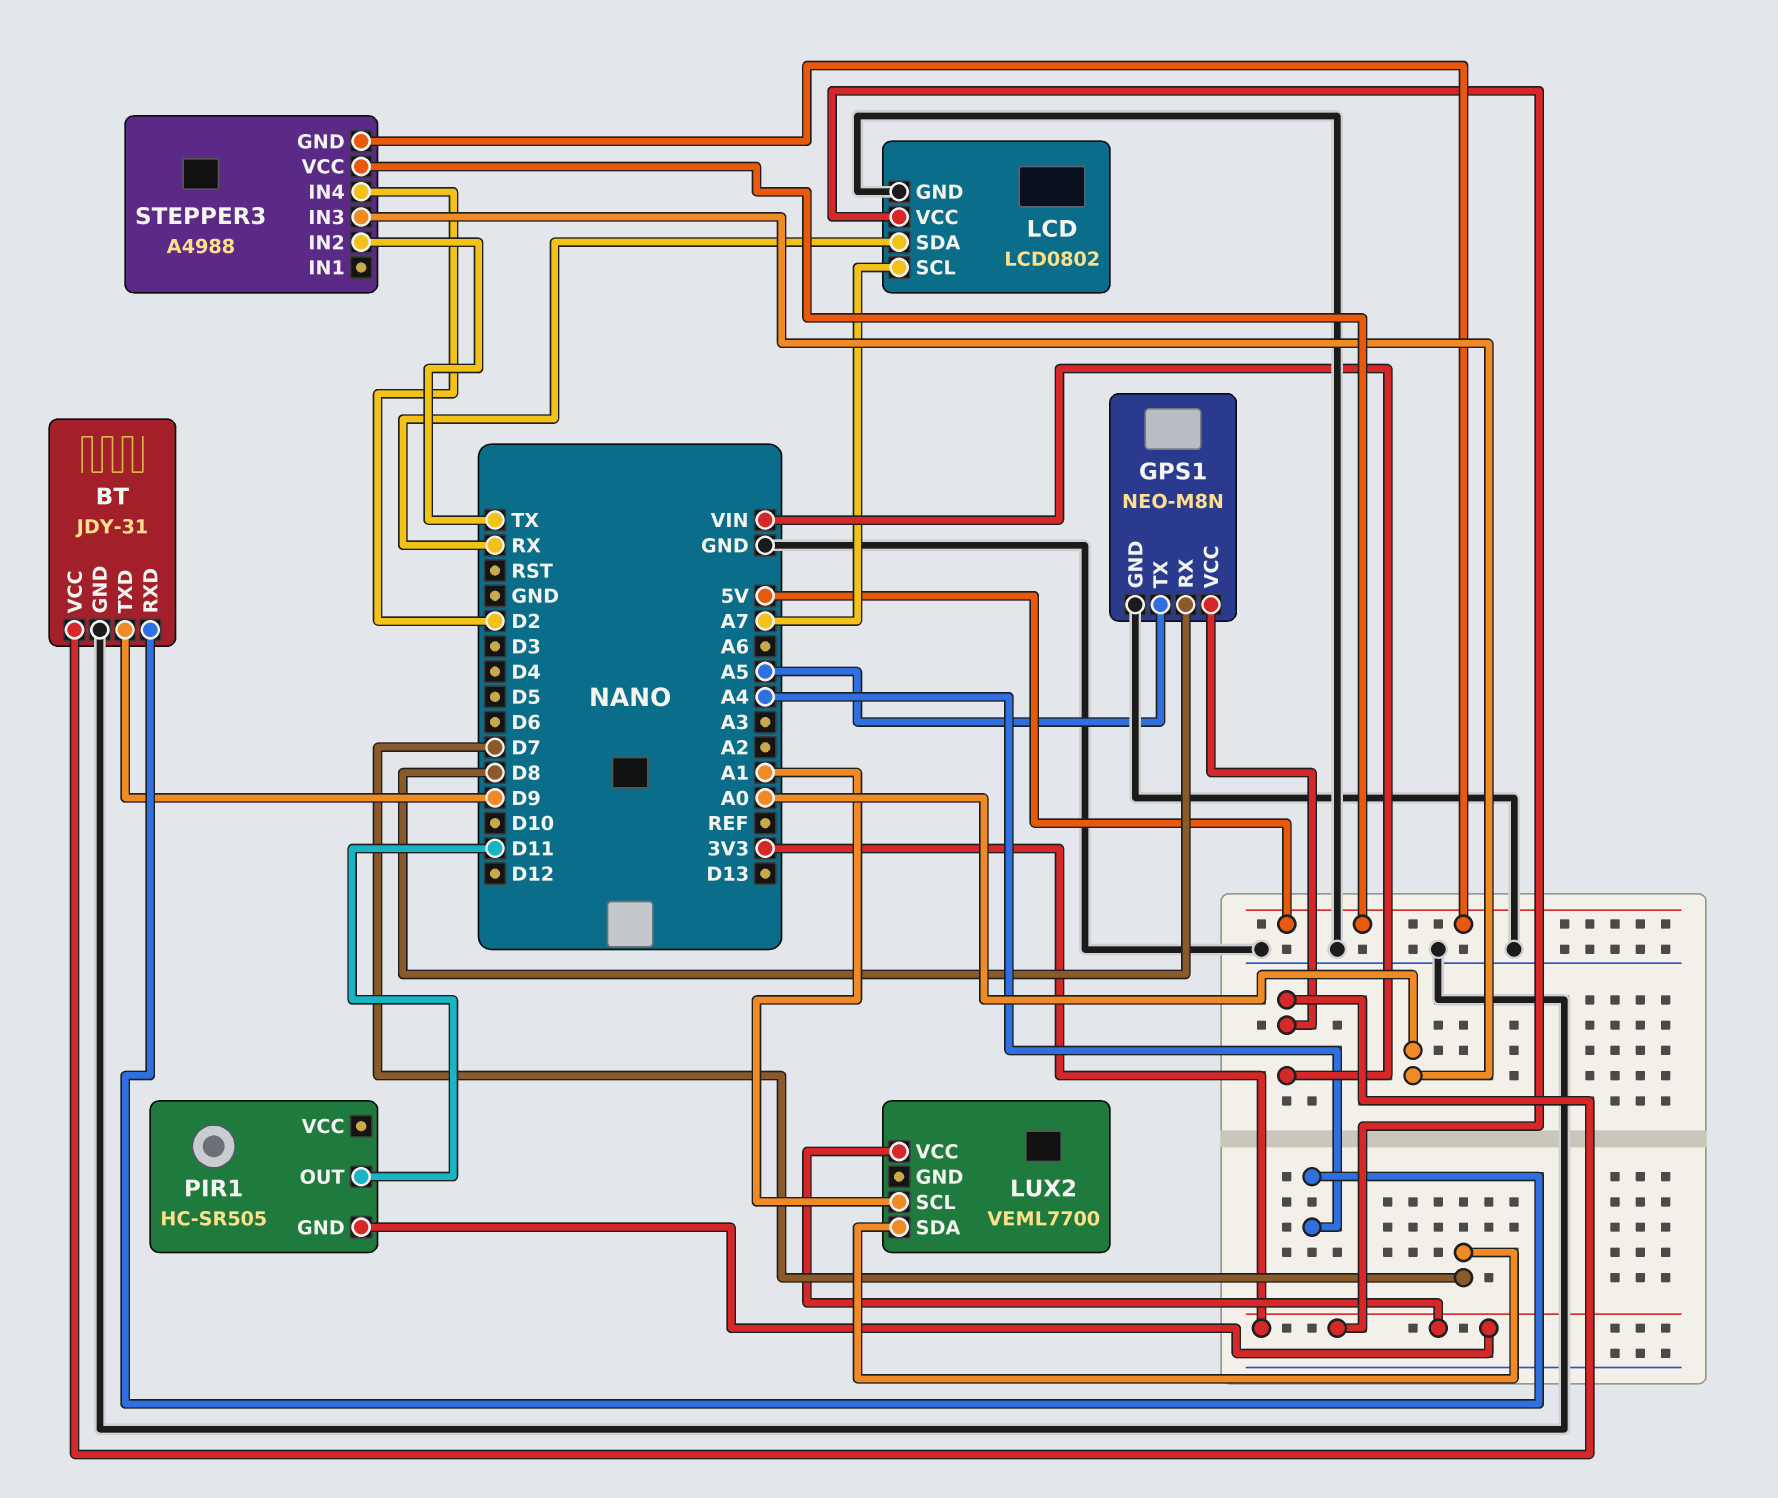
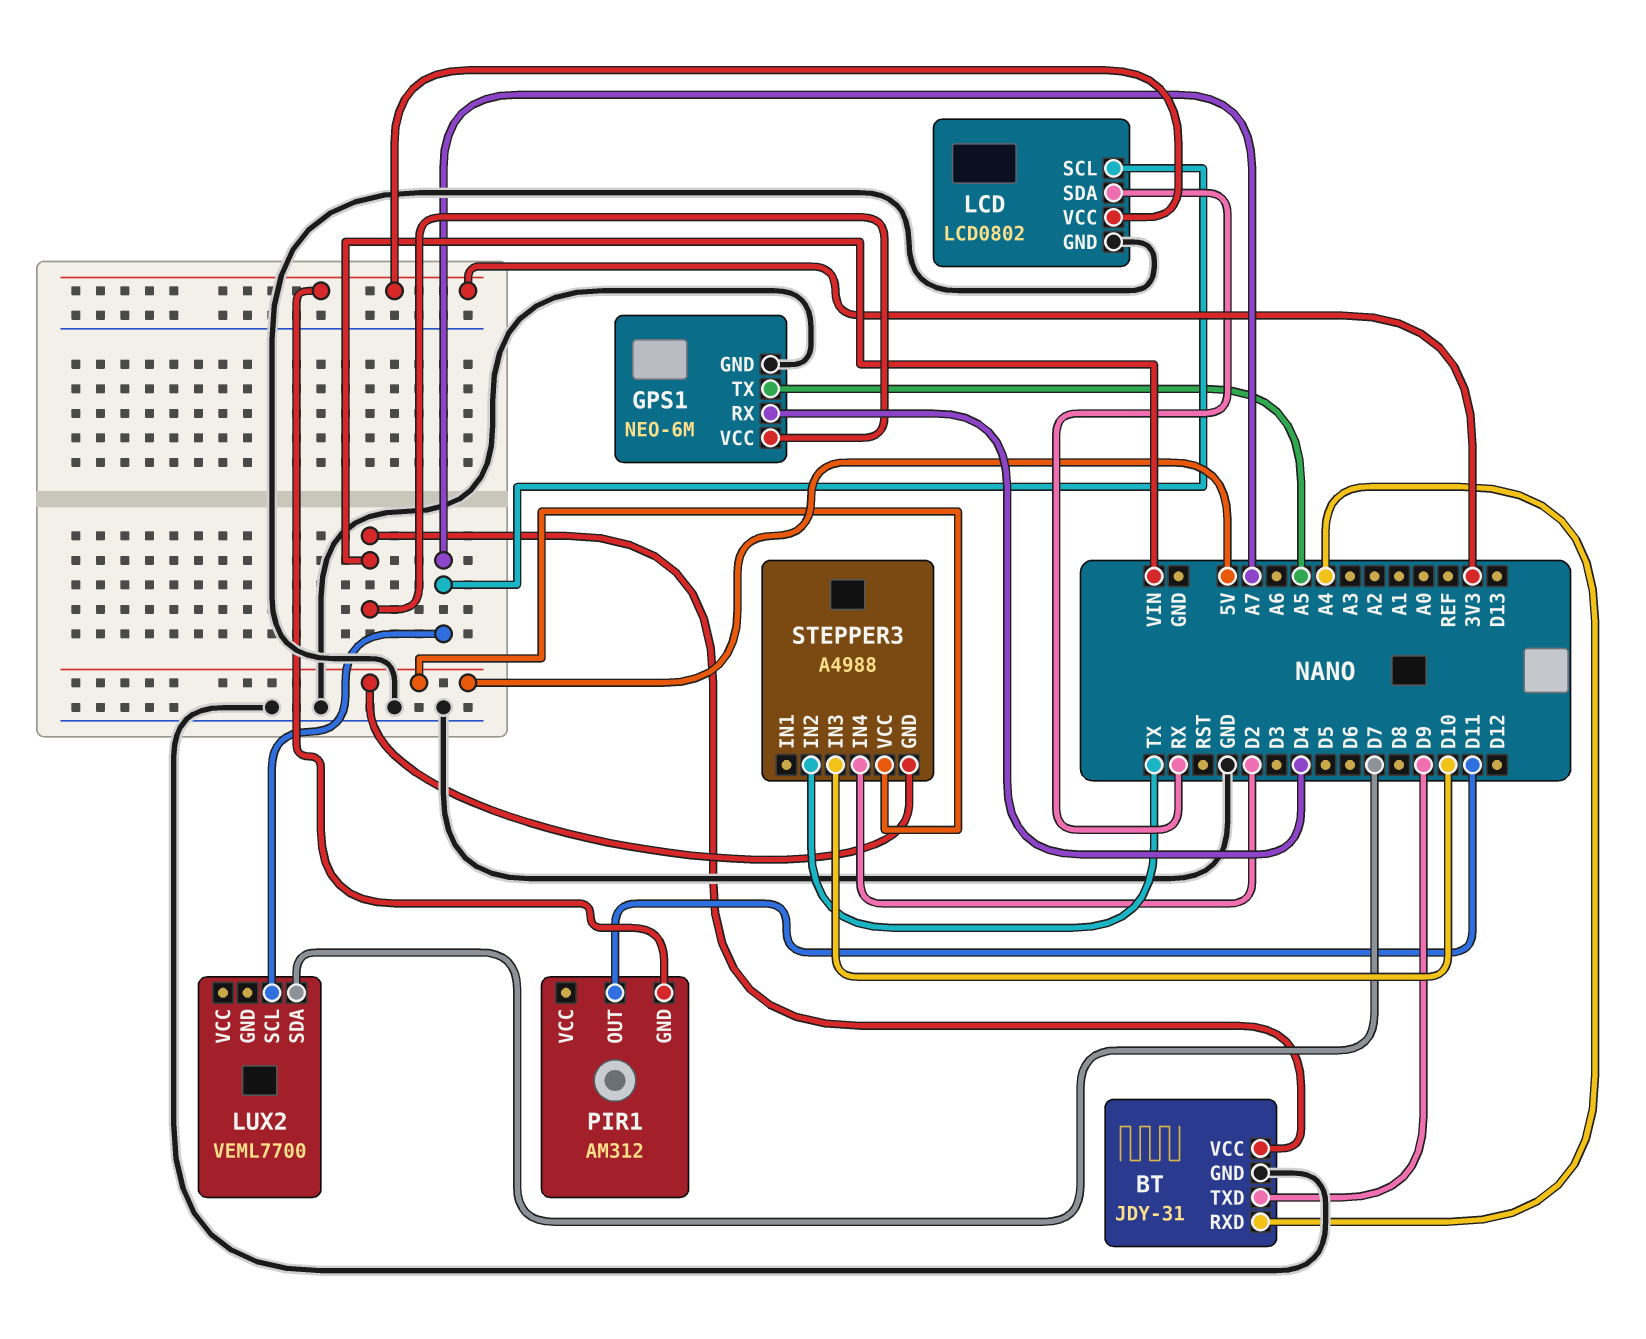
GPS1: NEO-M8N -> NEO-6M
GPS1 pin RX: D8 -> D4
LUX2 pin SCL: A1 -> A7
LUX2 pin VCC: 3V3 -> none
PIR1: HC-SR505 -> AM312
STEPPER3 pin IN3: A0 -> D10

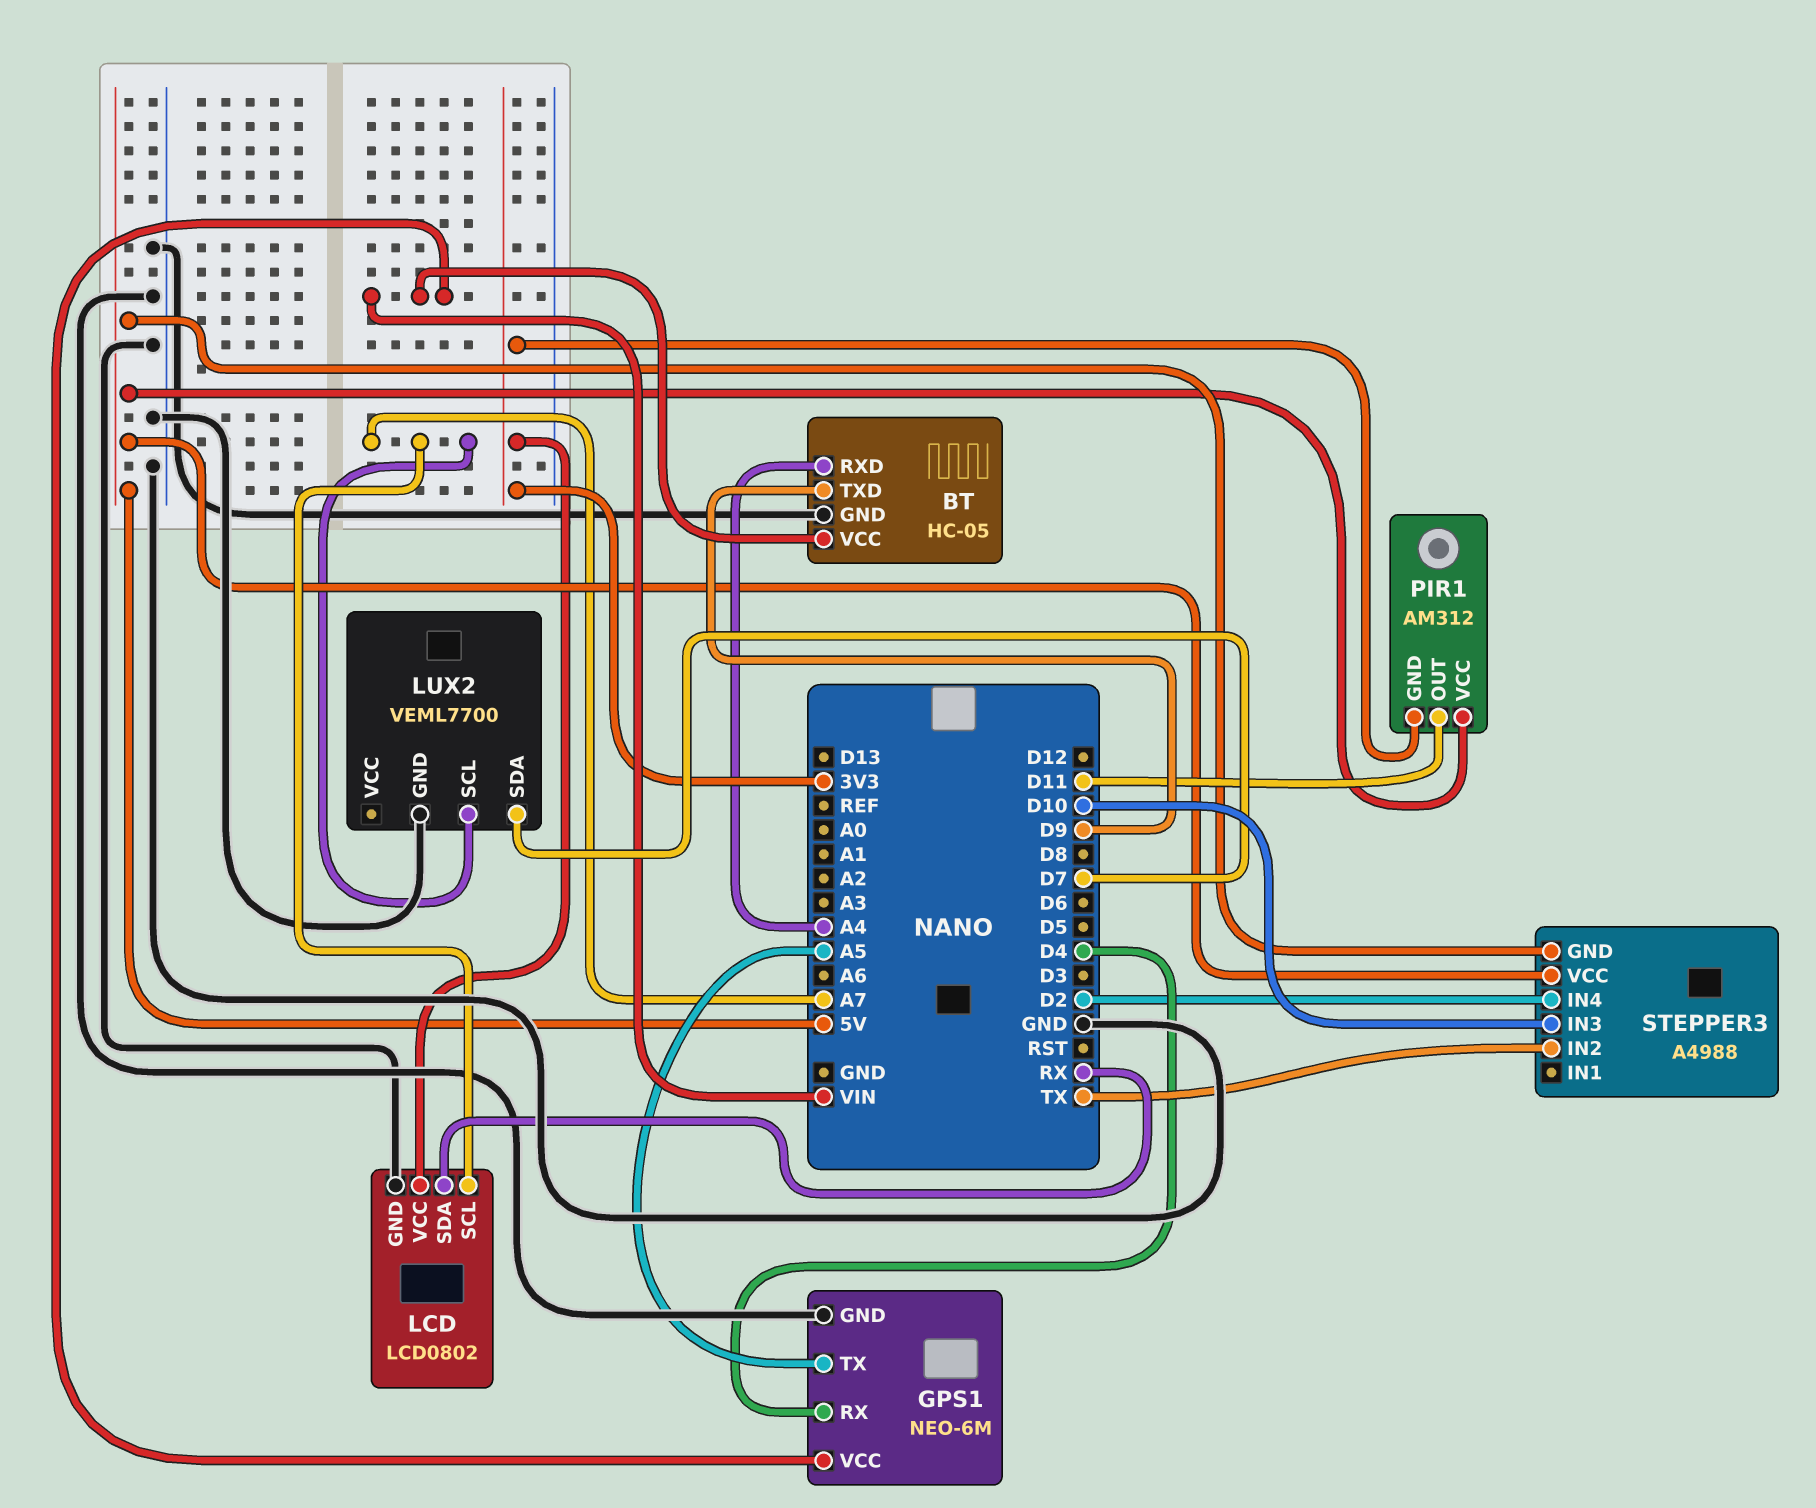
BT: JDY-31 -> HC-05
LUX2 pin GND: none -> GND
PIR1 pin VCC: none -> 5V

